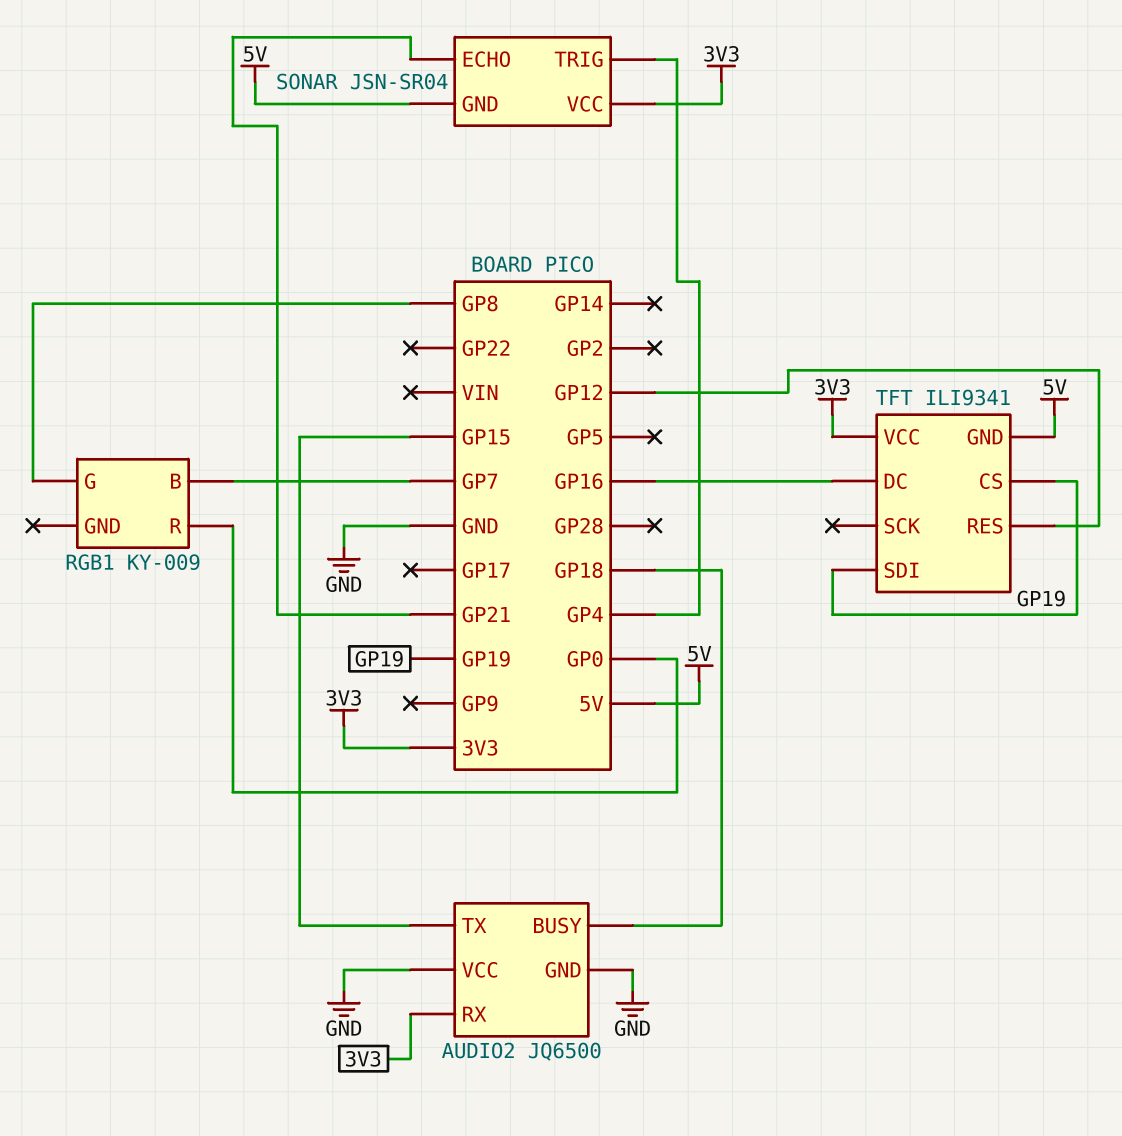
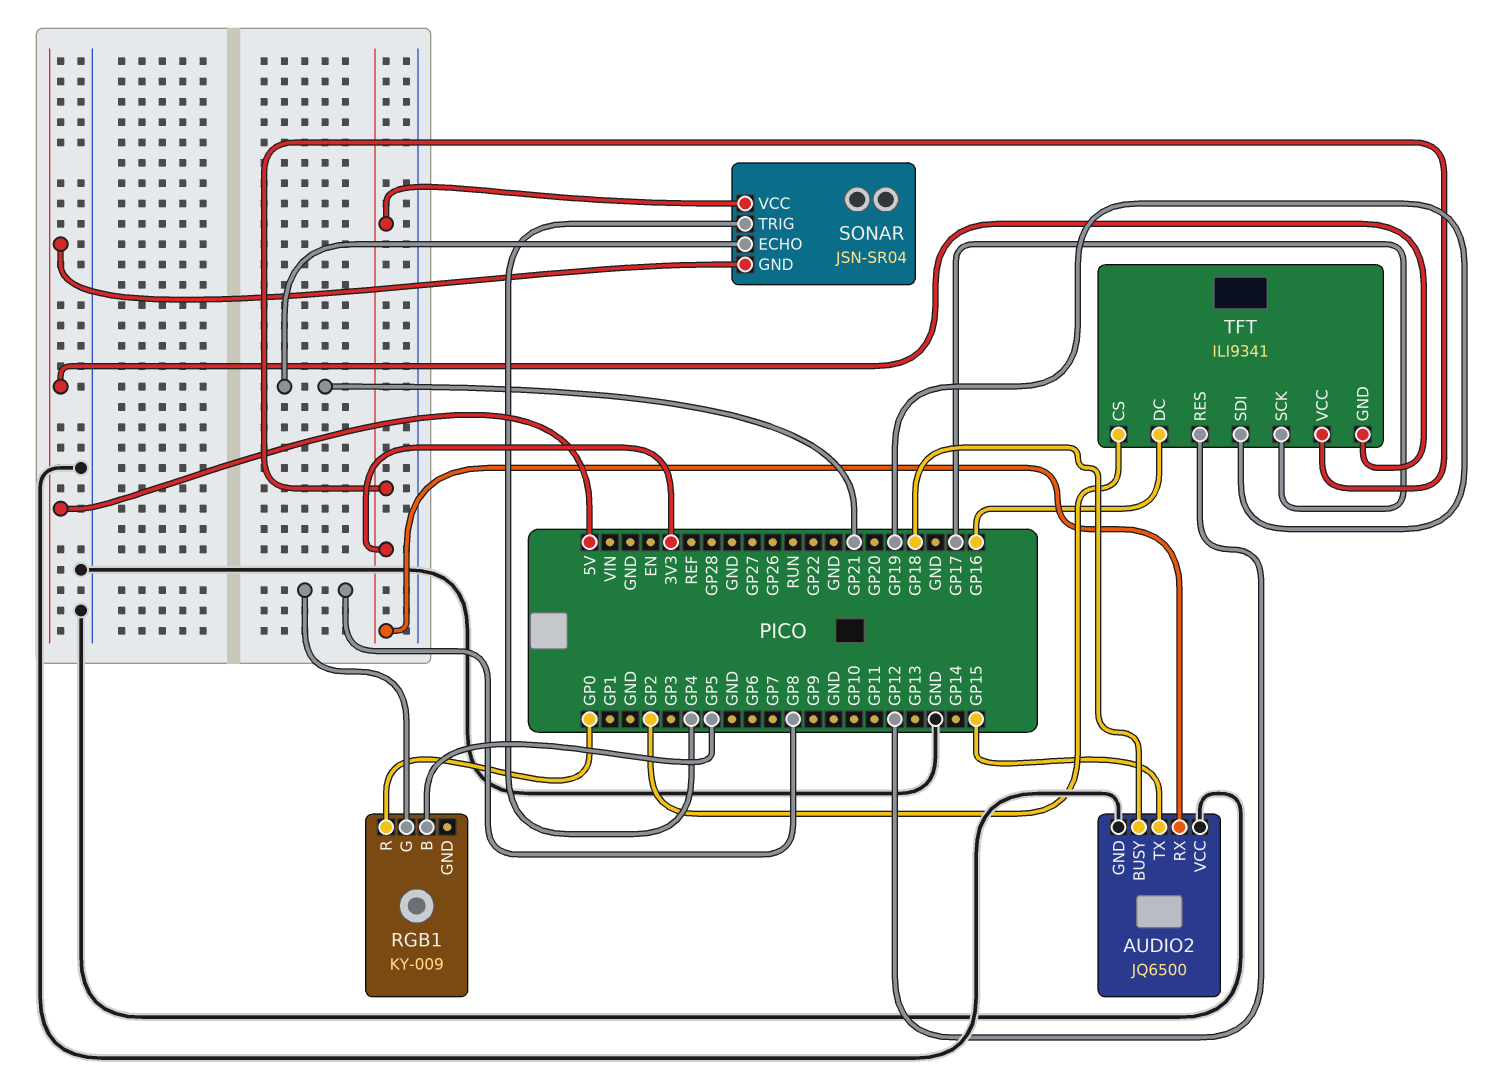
RGB1 pin B: GP7 -> GP5
TFT pin CS: GP19 -> GP2
TFT pin SCK: none -> GP17

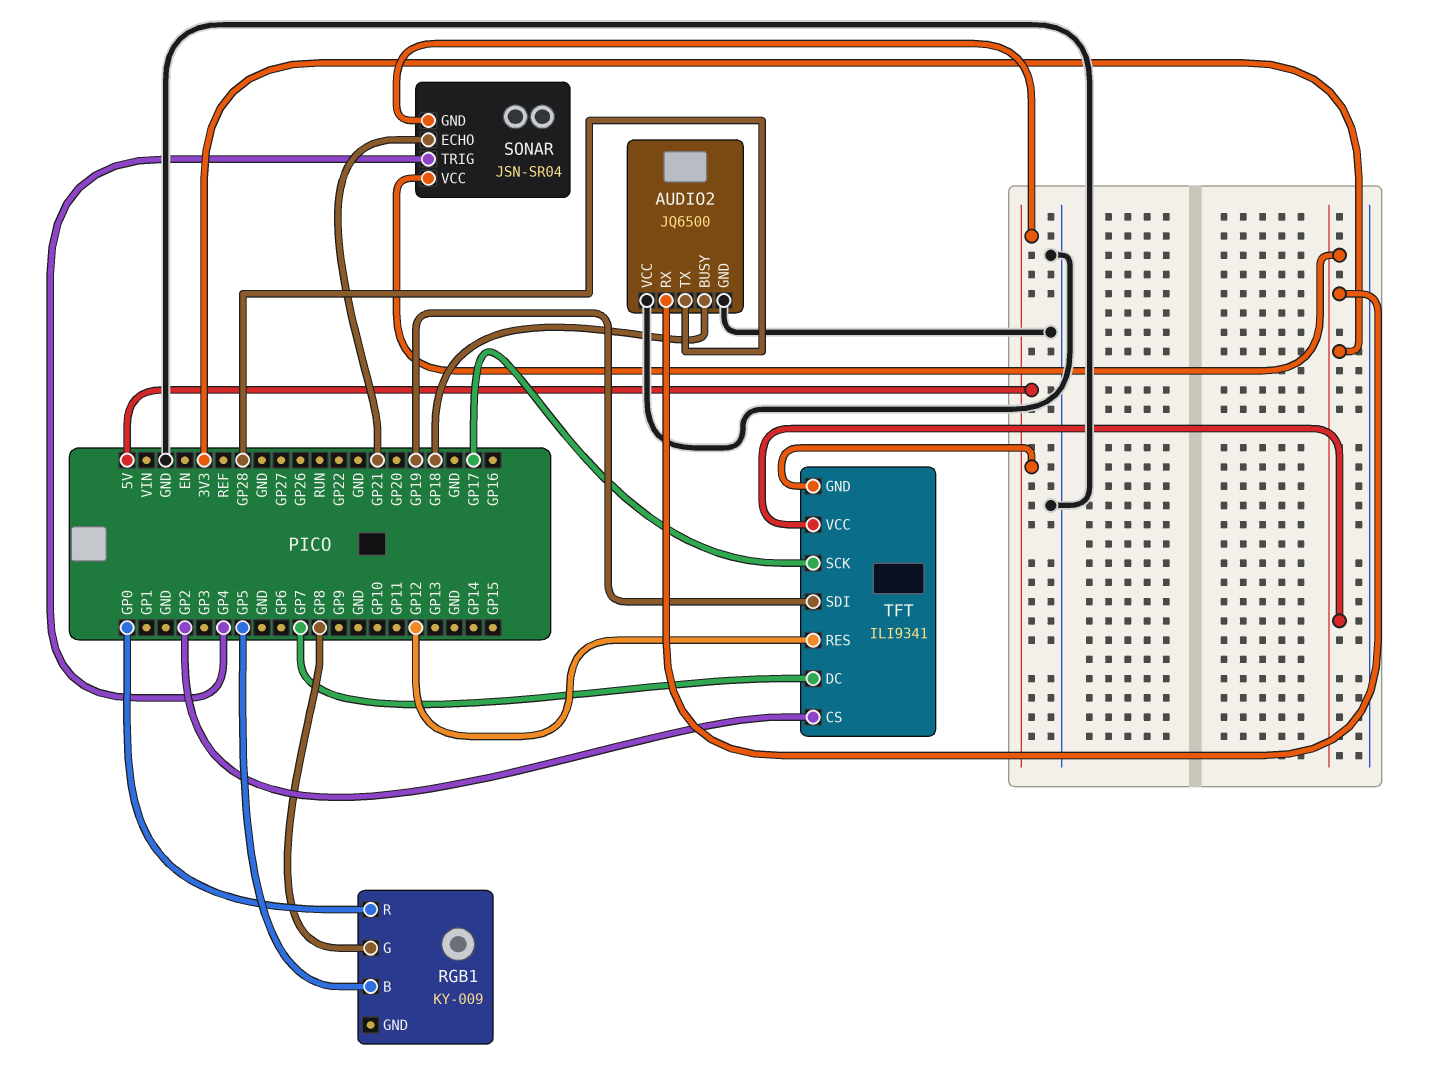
AUDIO2 pin TX: GP15 -> GP28
TFT pin DC: GP16 -> GP7

